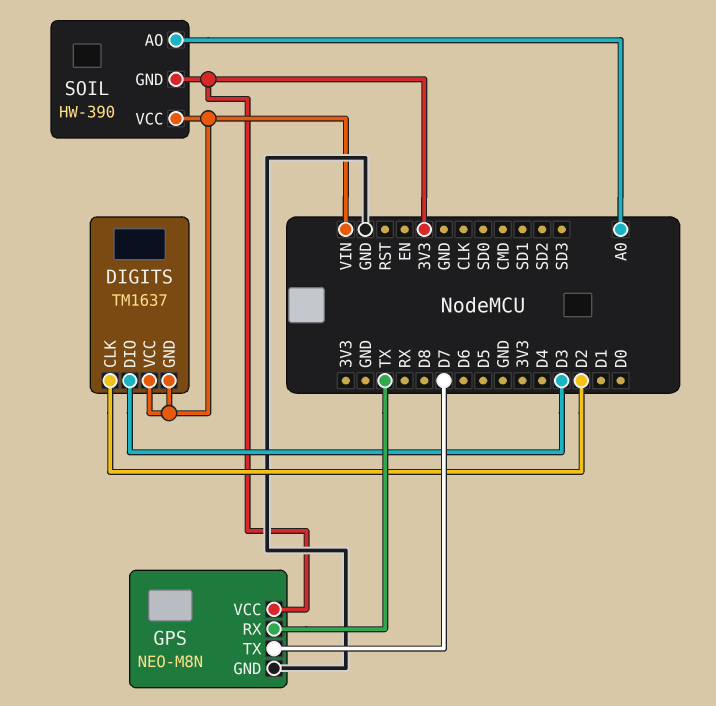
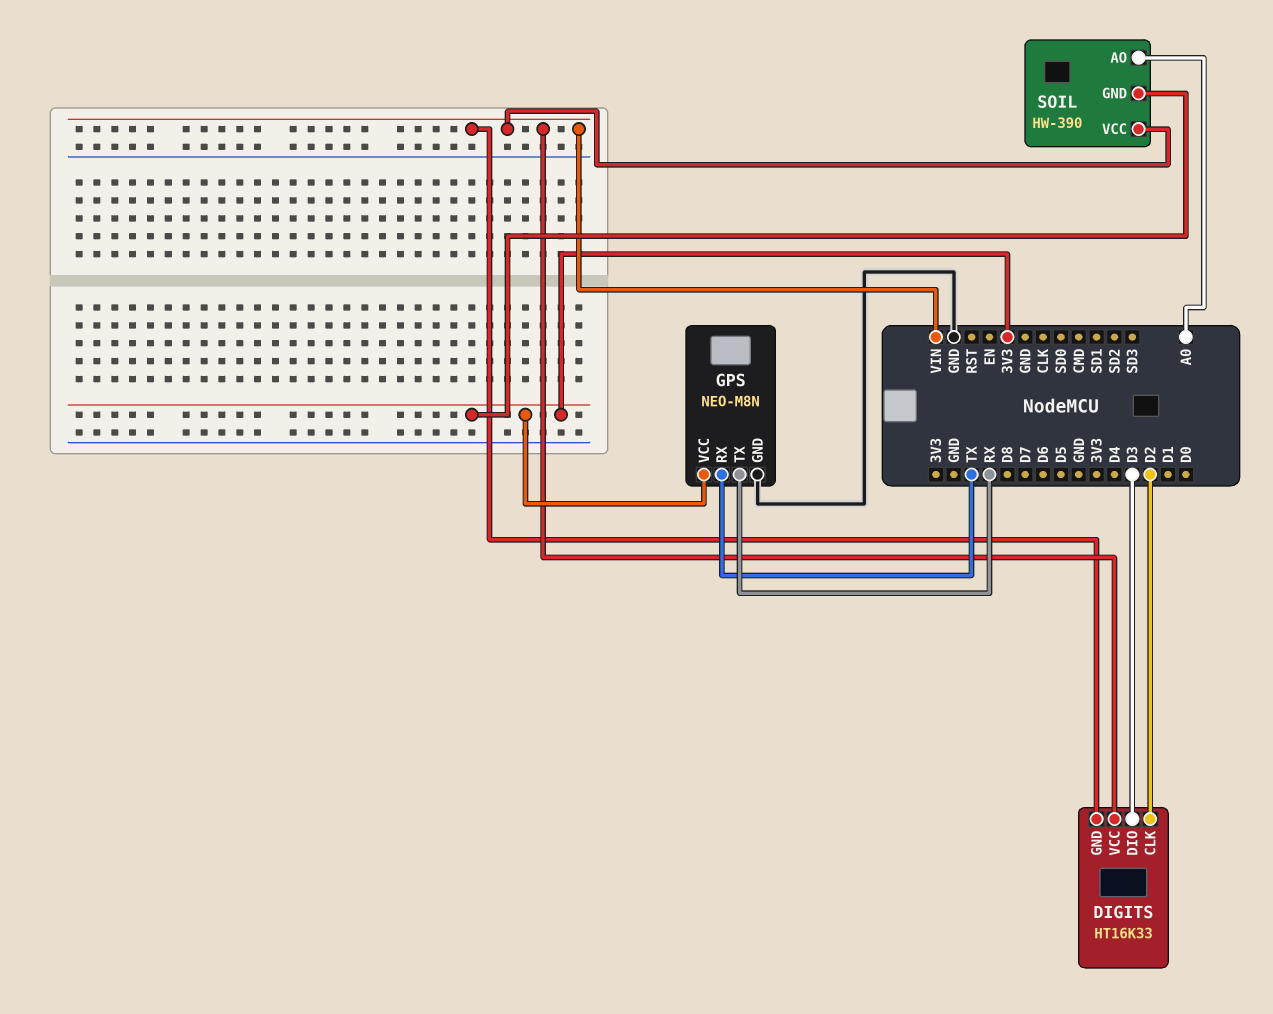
DIGITS: TM1637 -> HT16K33
GPS pin TX: D7 -> RX

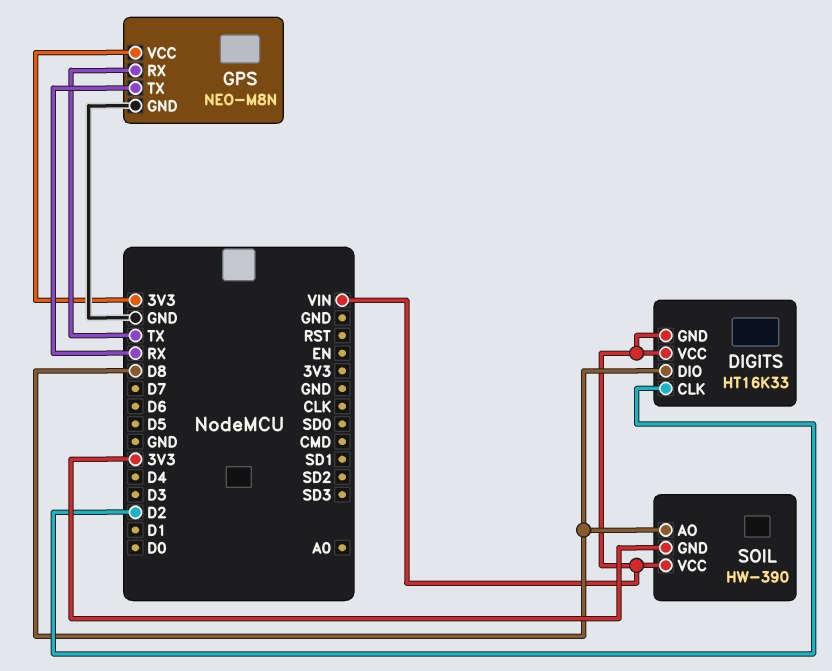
DIGITS pin DIO: D3 -> D8
SOIL pin AO: A0 -> D8

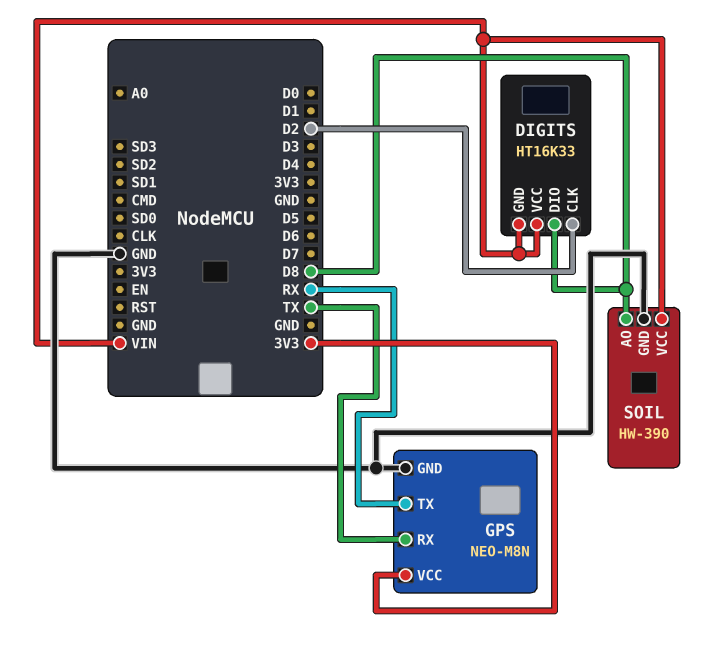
SOIL pin GND: 3V3 -> GND

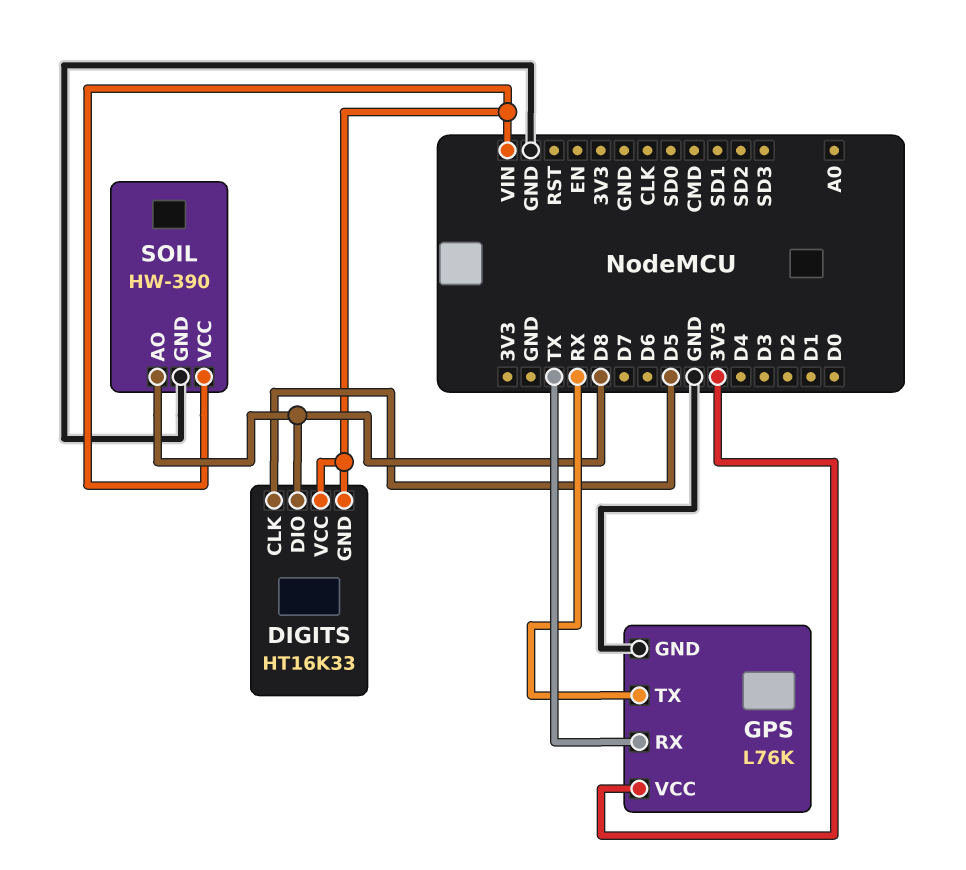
DIGITS pin CLK: D2 -> D5
GPS: NEO-M8N -> L76K

